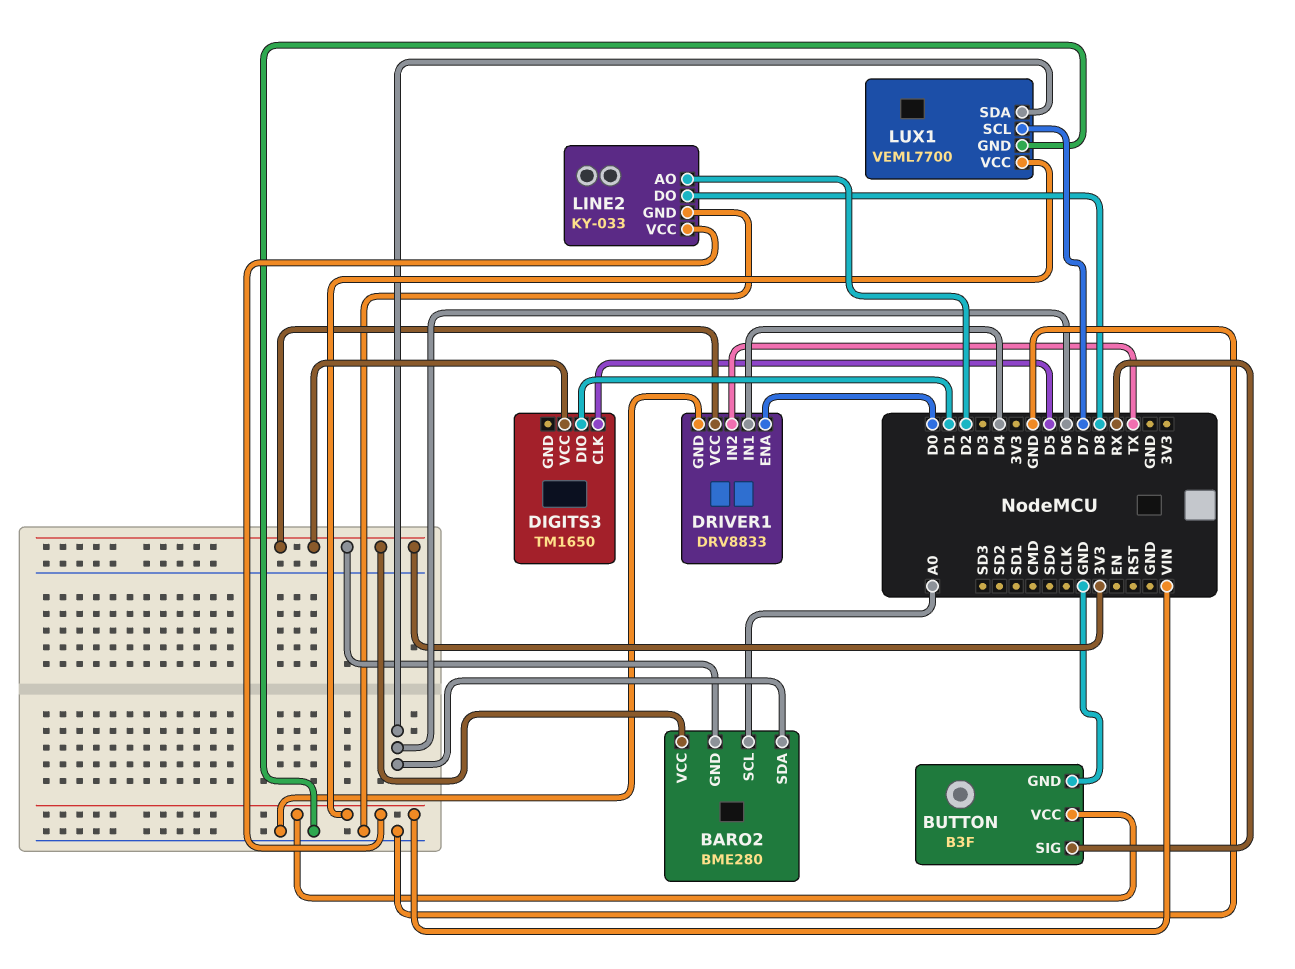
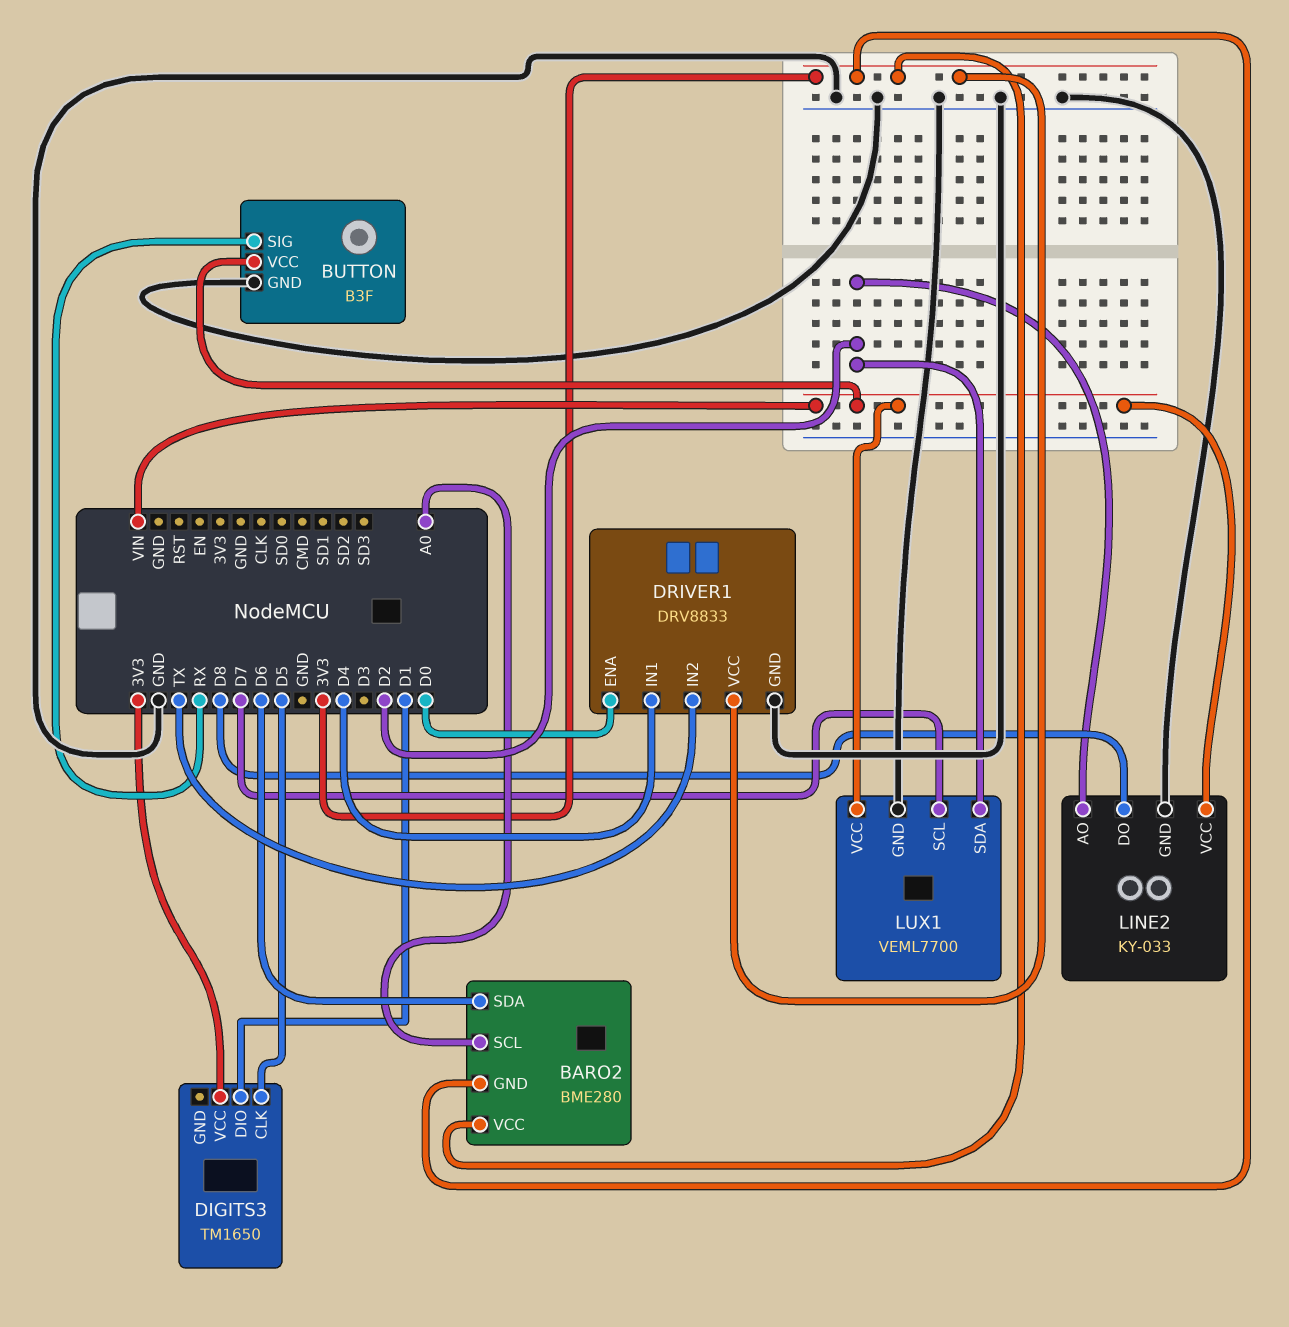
LUX1 pin SDA: D6 -> D2

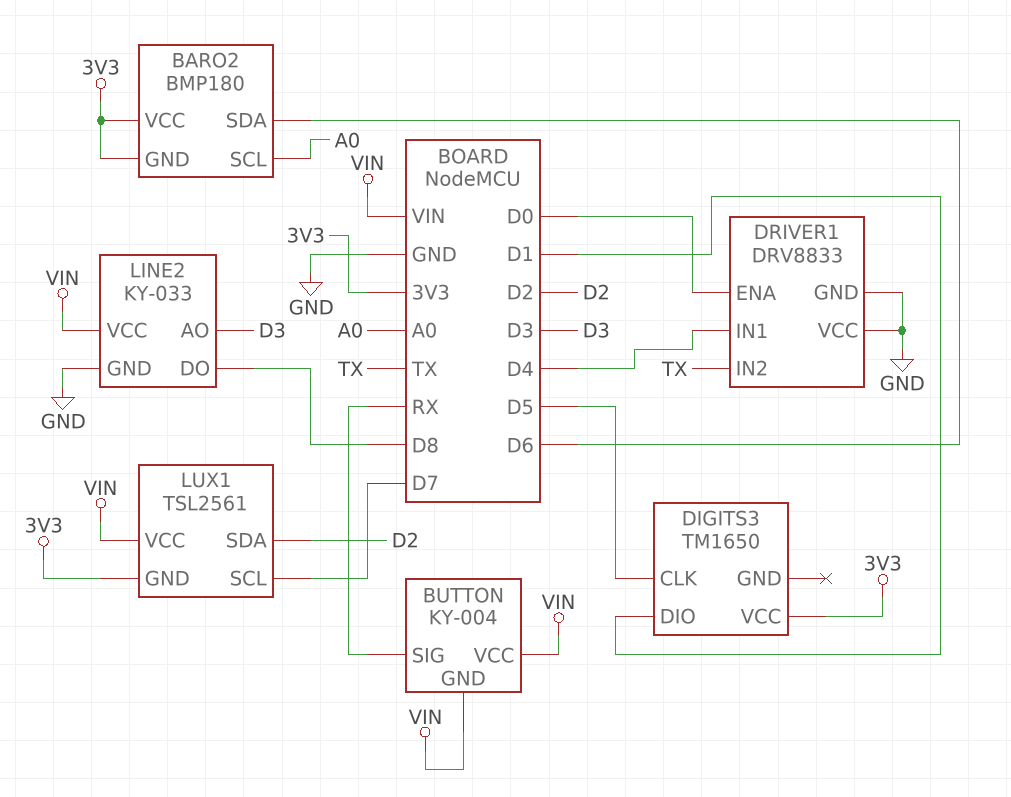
BARO2: BME280 -> BMP180
BUTTON: B3F -> KY-004
BUTTON pin GND: GND -> VIN
DRIVER1 pin VCC: 3V3 -> GND
LINE2 pin AO: D2 -> D3
LUX1: VEML7700 -> TSL2561
LUX1 pin GND: GND -> 3V3

